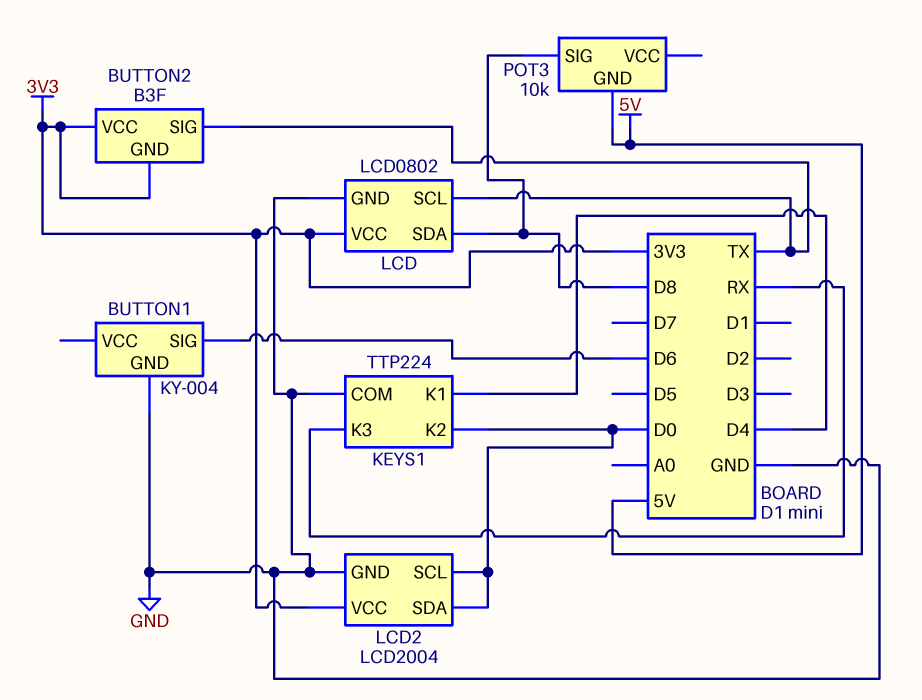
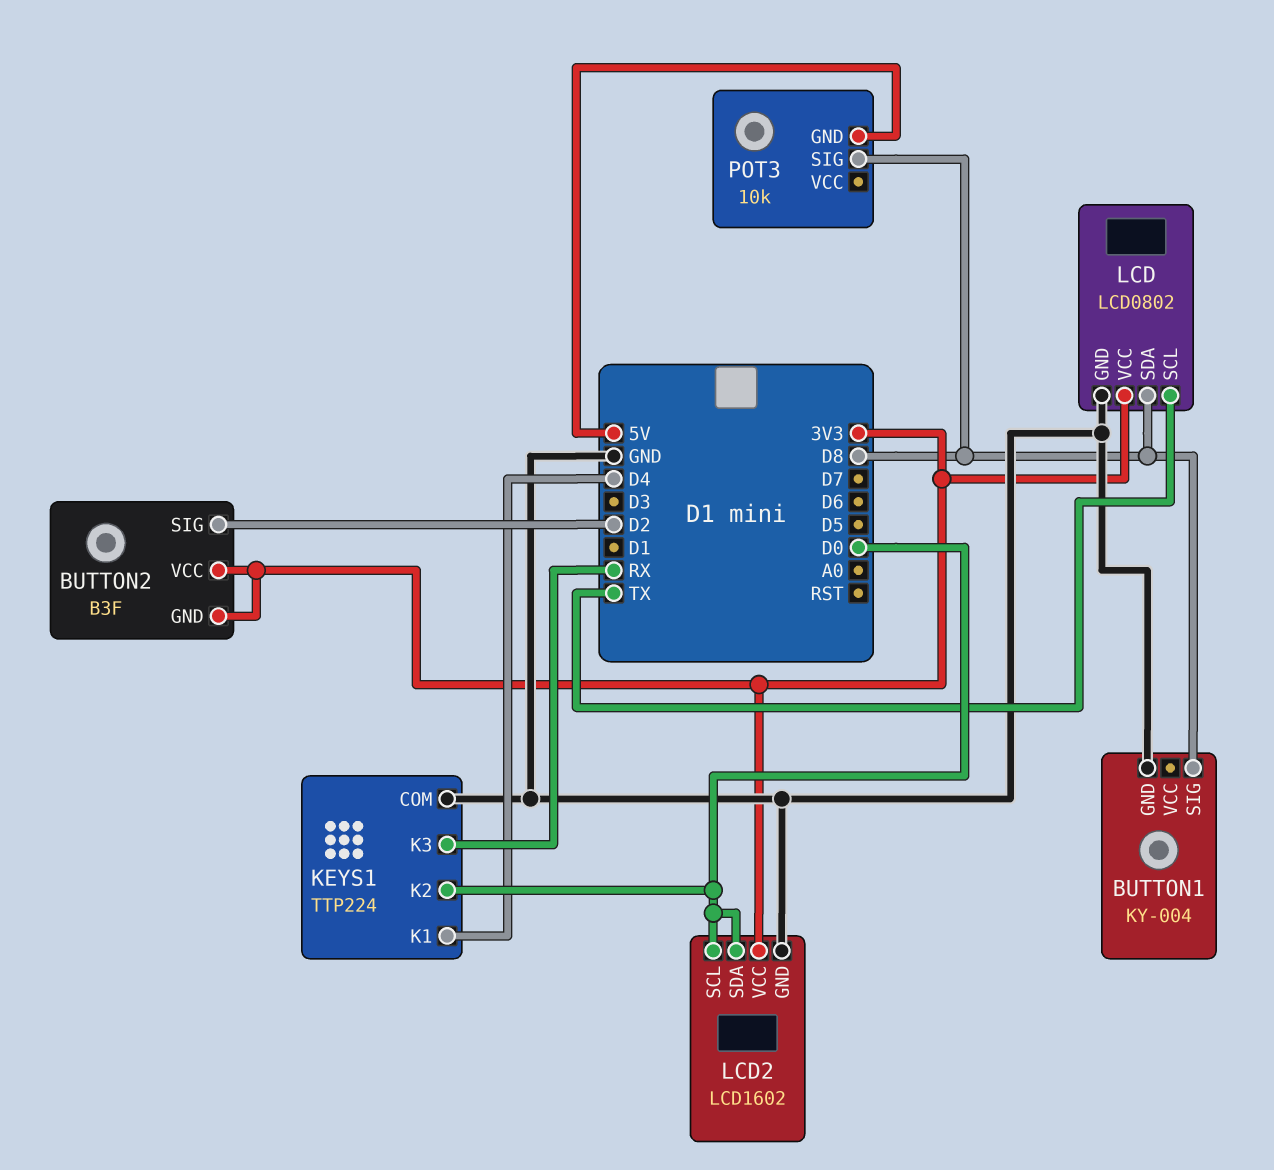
BUTTON1 pin SIG: D6 -> D8
BUTTON2 pin SIG: TX -> D2
LCD2: LCD2004 -> LCD1602

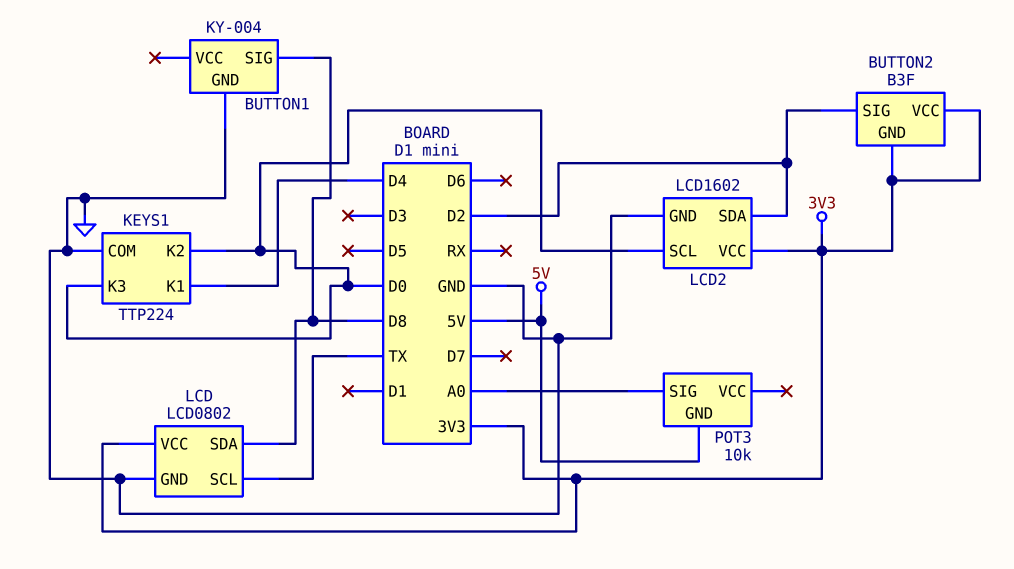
KEYS1 pin K3: RX -> D0
LCD2 pin SDA: D0 -> D2
POT3 pin SIG: D8 -> A0

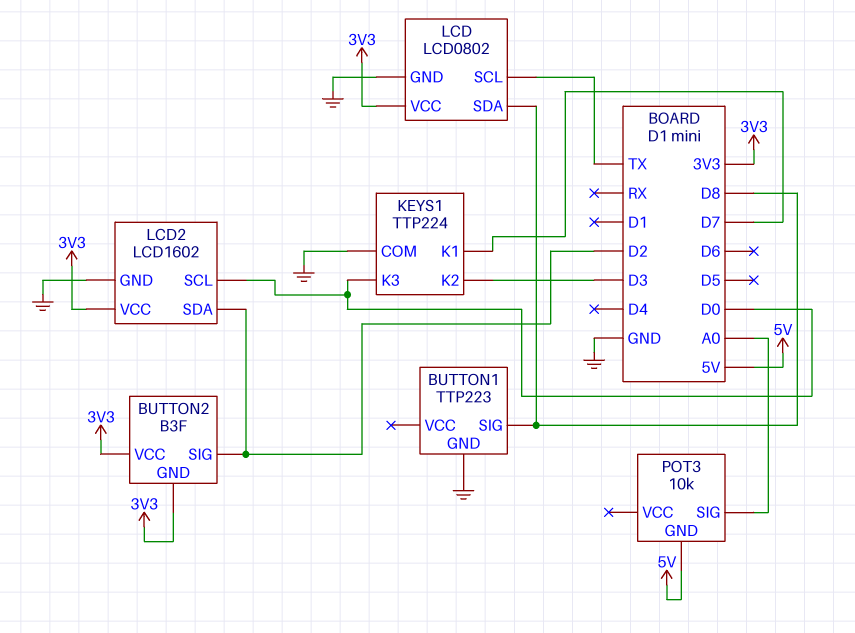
BUTTON1: KY-004 -> TTP223
KEYS1 pin K1: D4 -> D7
KEYS1 pin K2: D0 -> D3

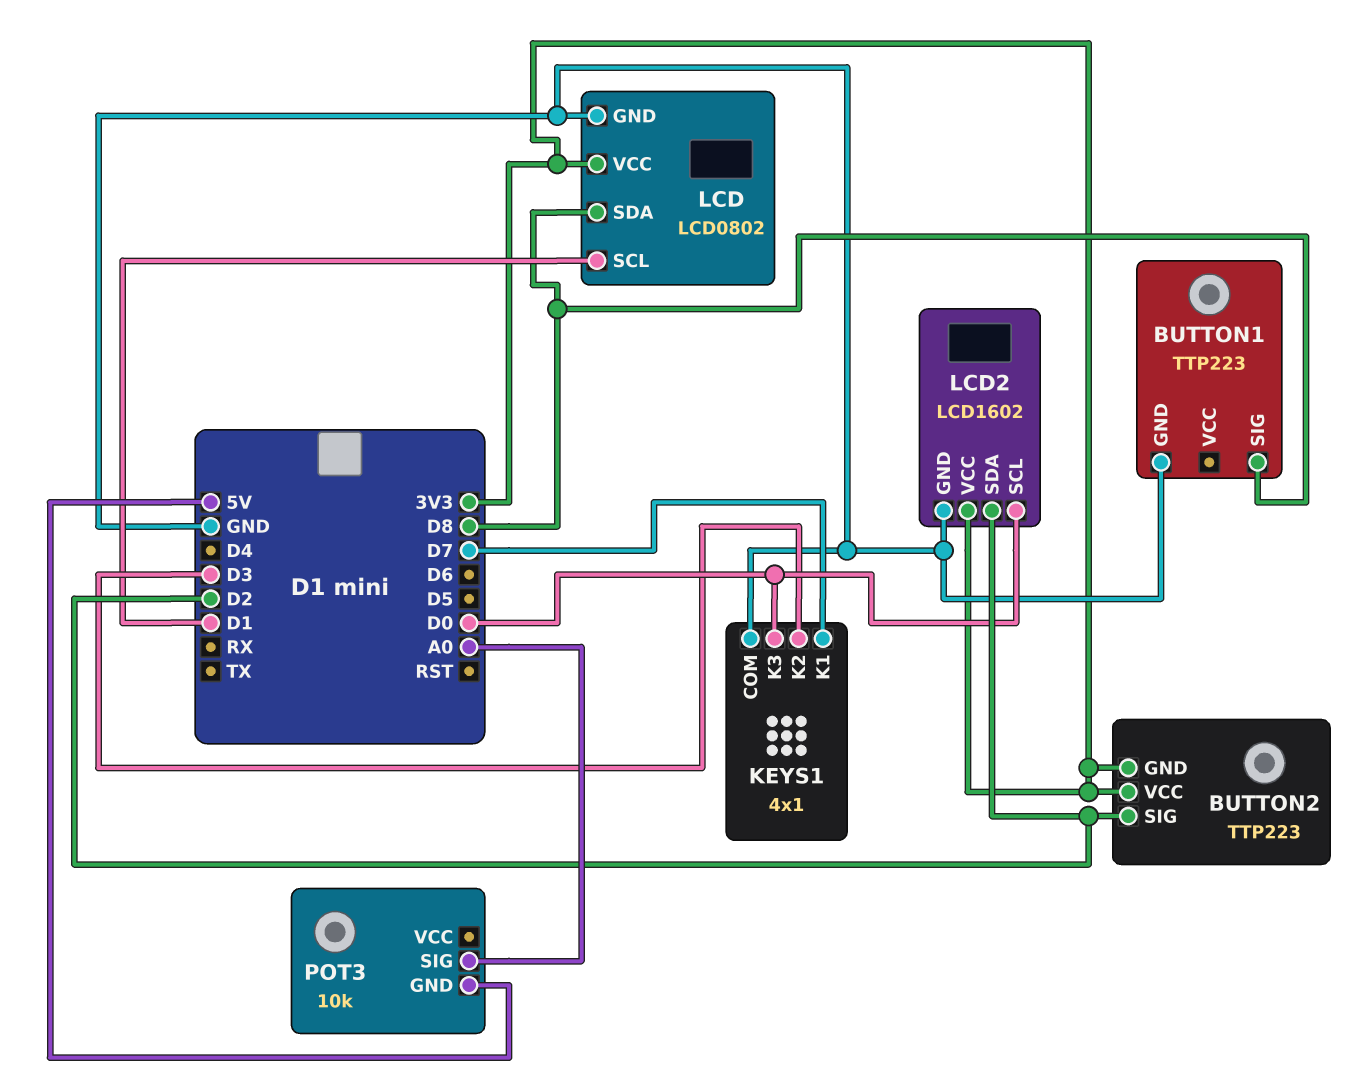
BUTTON2: B3F -> TTP223
KEYS1: TTP224 -> 4x1
LCD pin SCL: TX -> D1

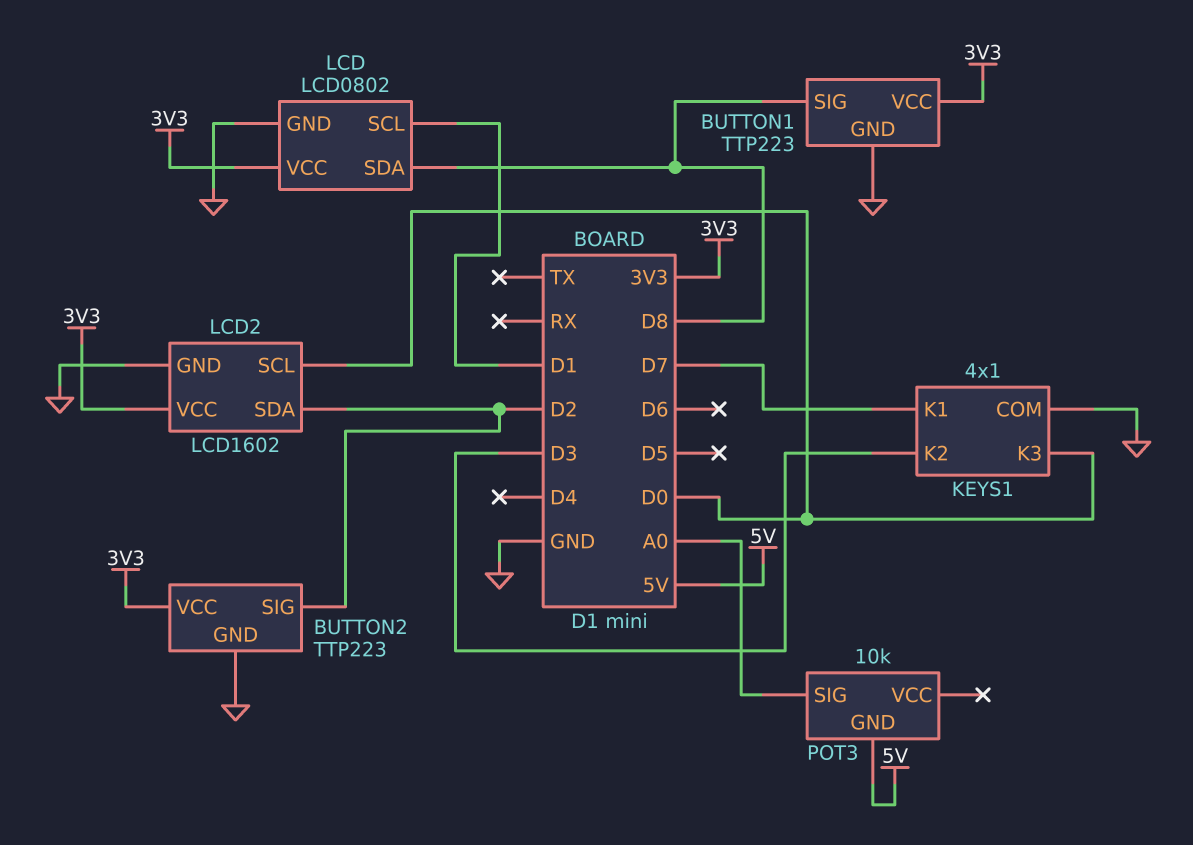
BUTTON1 pin VCC: none -> 3V3
BUTTON2 pin GND: 3V3 -> GND

